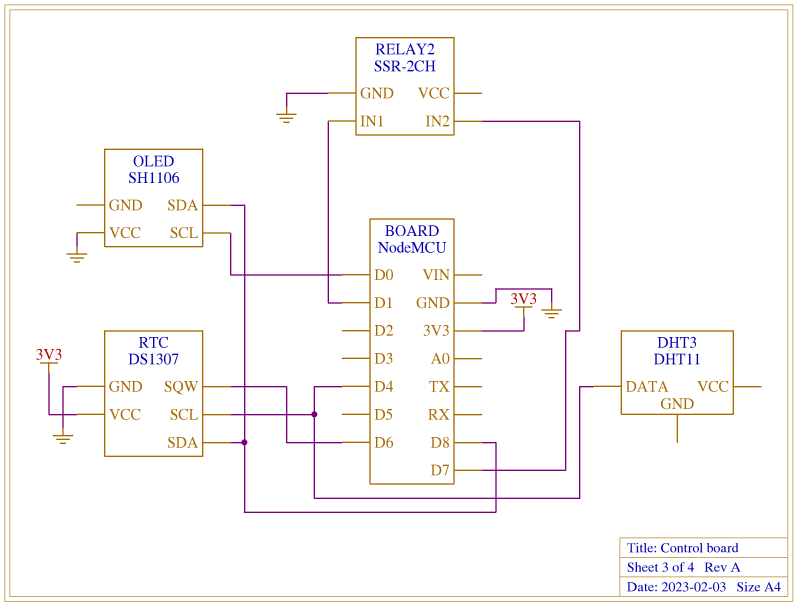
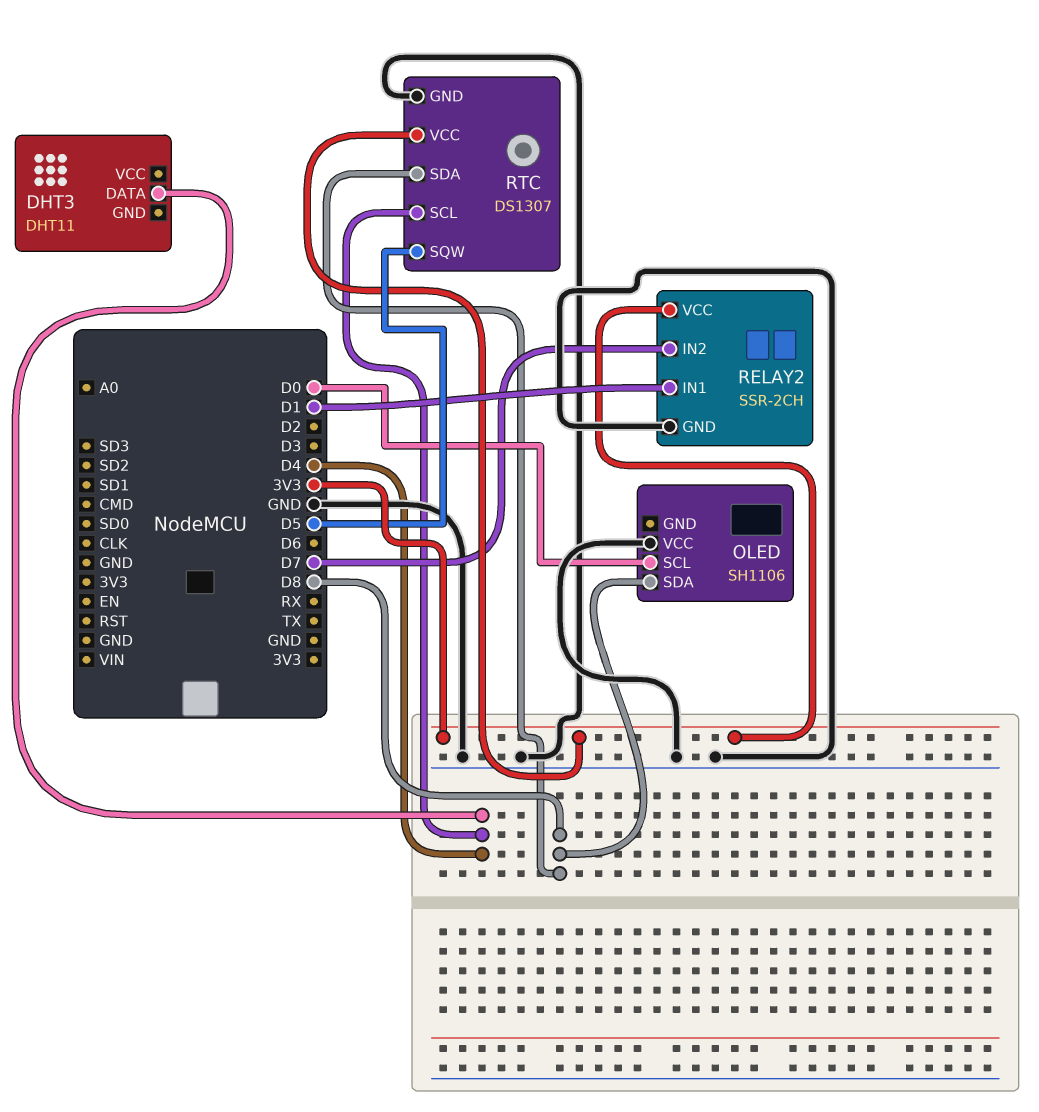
RELAY2 pin VCC: none -> 3V3
RTC pin SQW: D6 -> D5

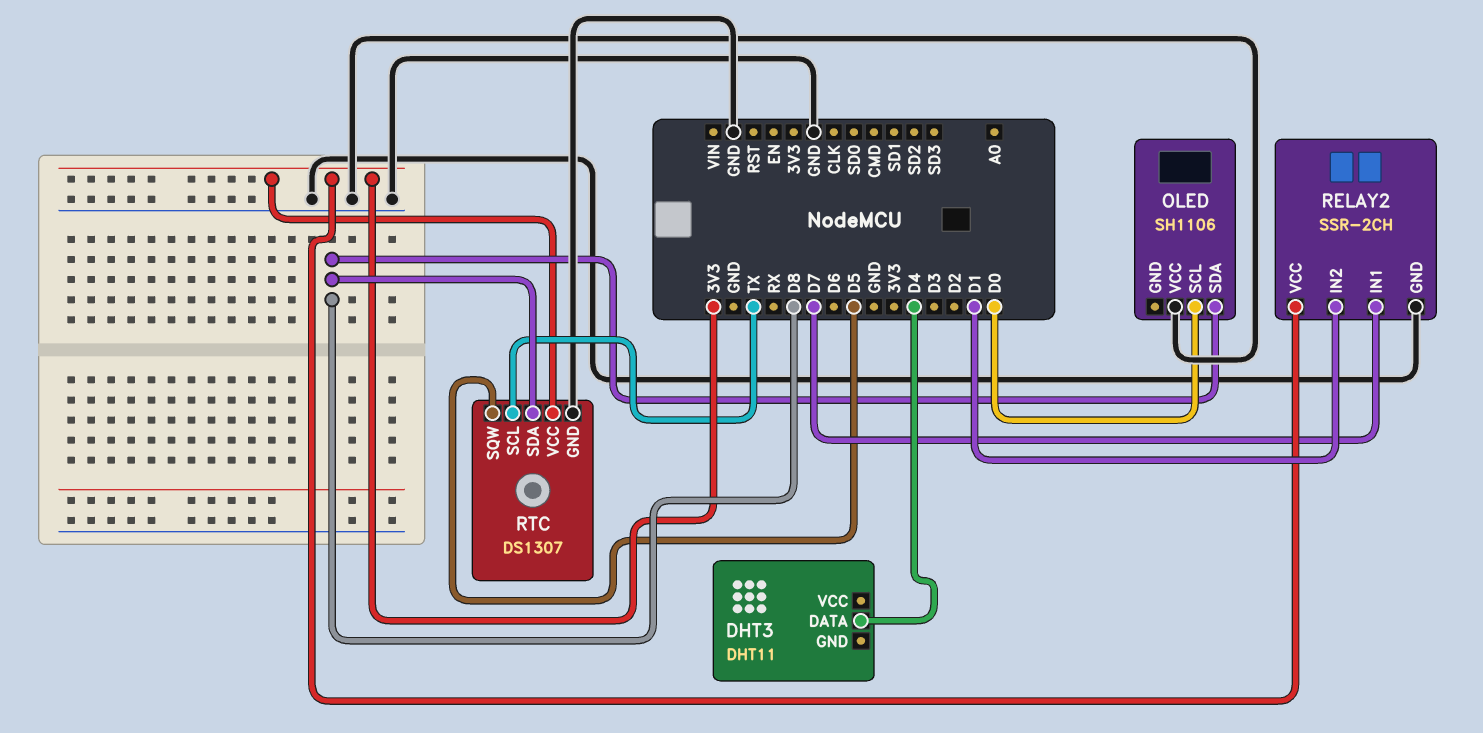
RELAY2 pin IN1: D1 -> D7
RELAY2 pin IN2: D7 -> D1
RTC pin SCL: D4 -> TX

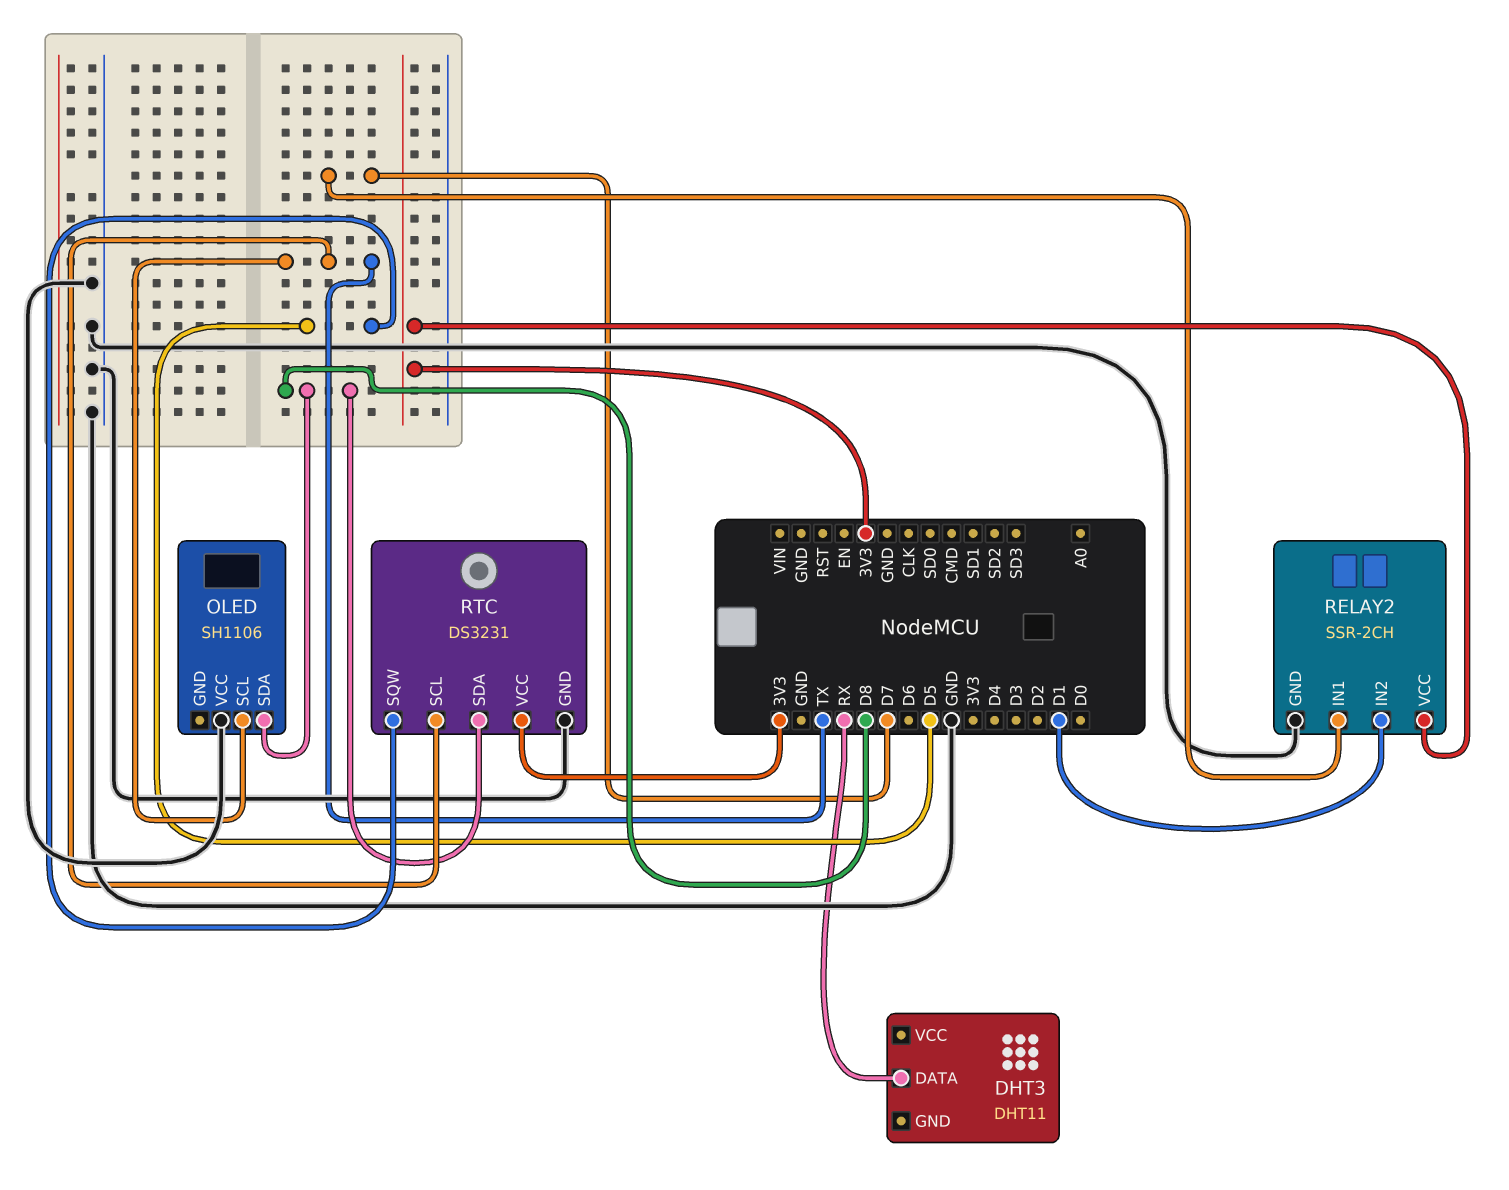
DHT3 pin DATA: D4 -> RX
OLED pin SCL: D0 -> TX
RTC: DS1307 -> DS3231

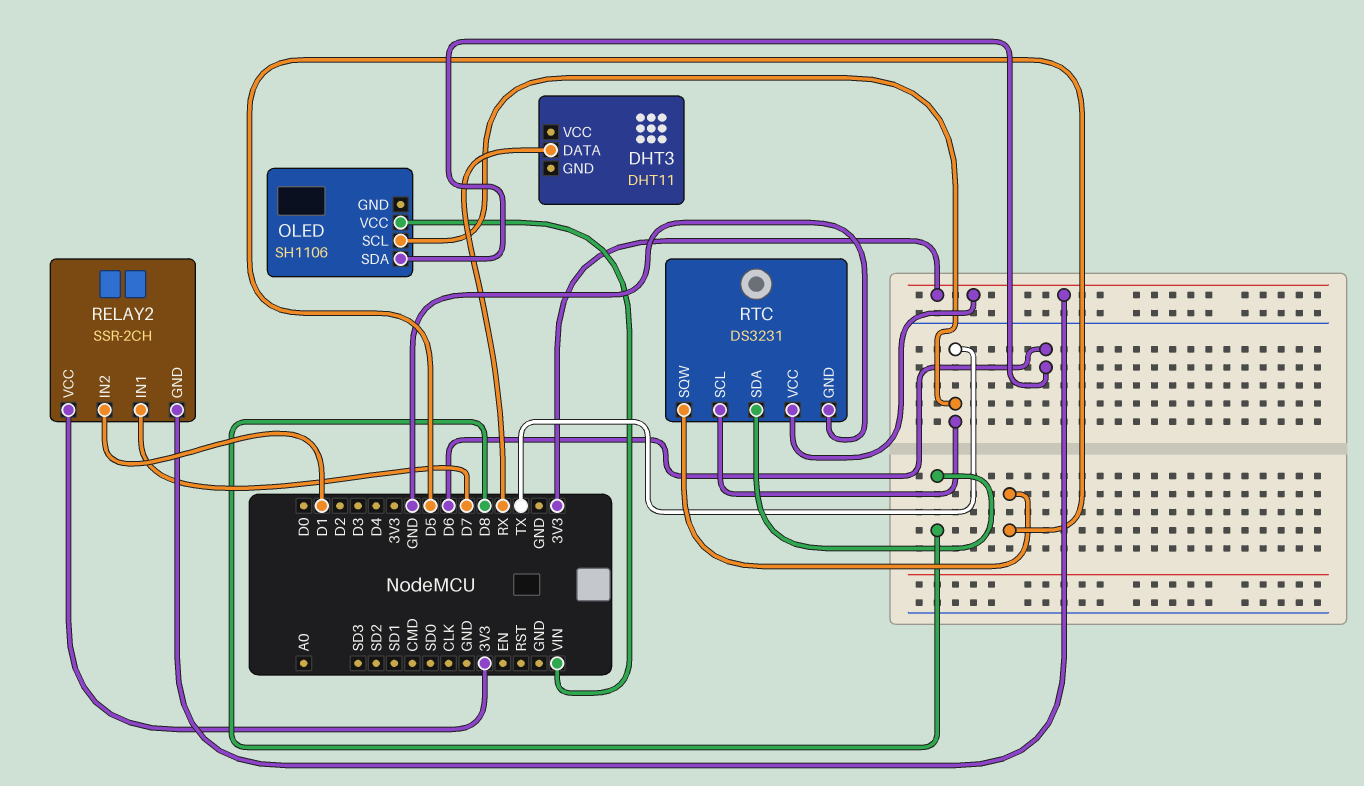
OLED pin SDA: D8 -> D6
OLED pin VCC: GND -> VIN
RELAY2 pin GND: GND -> 3V3

